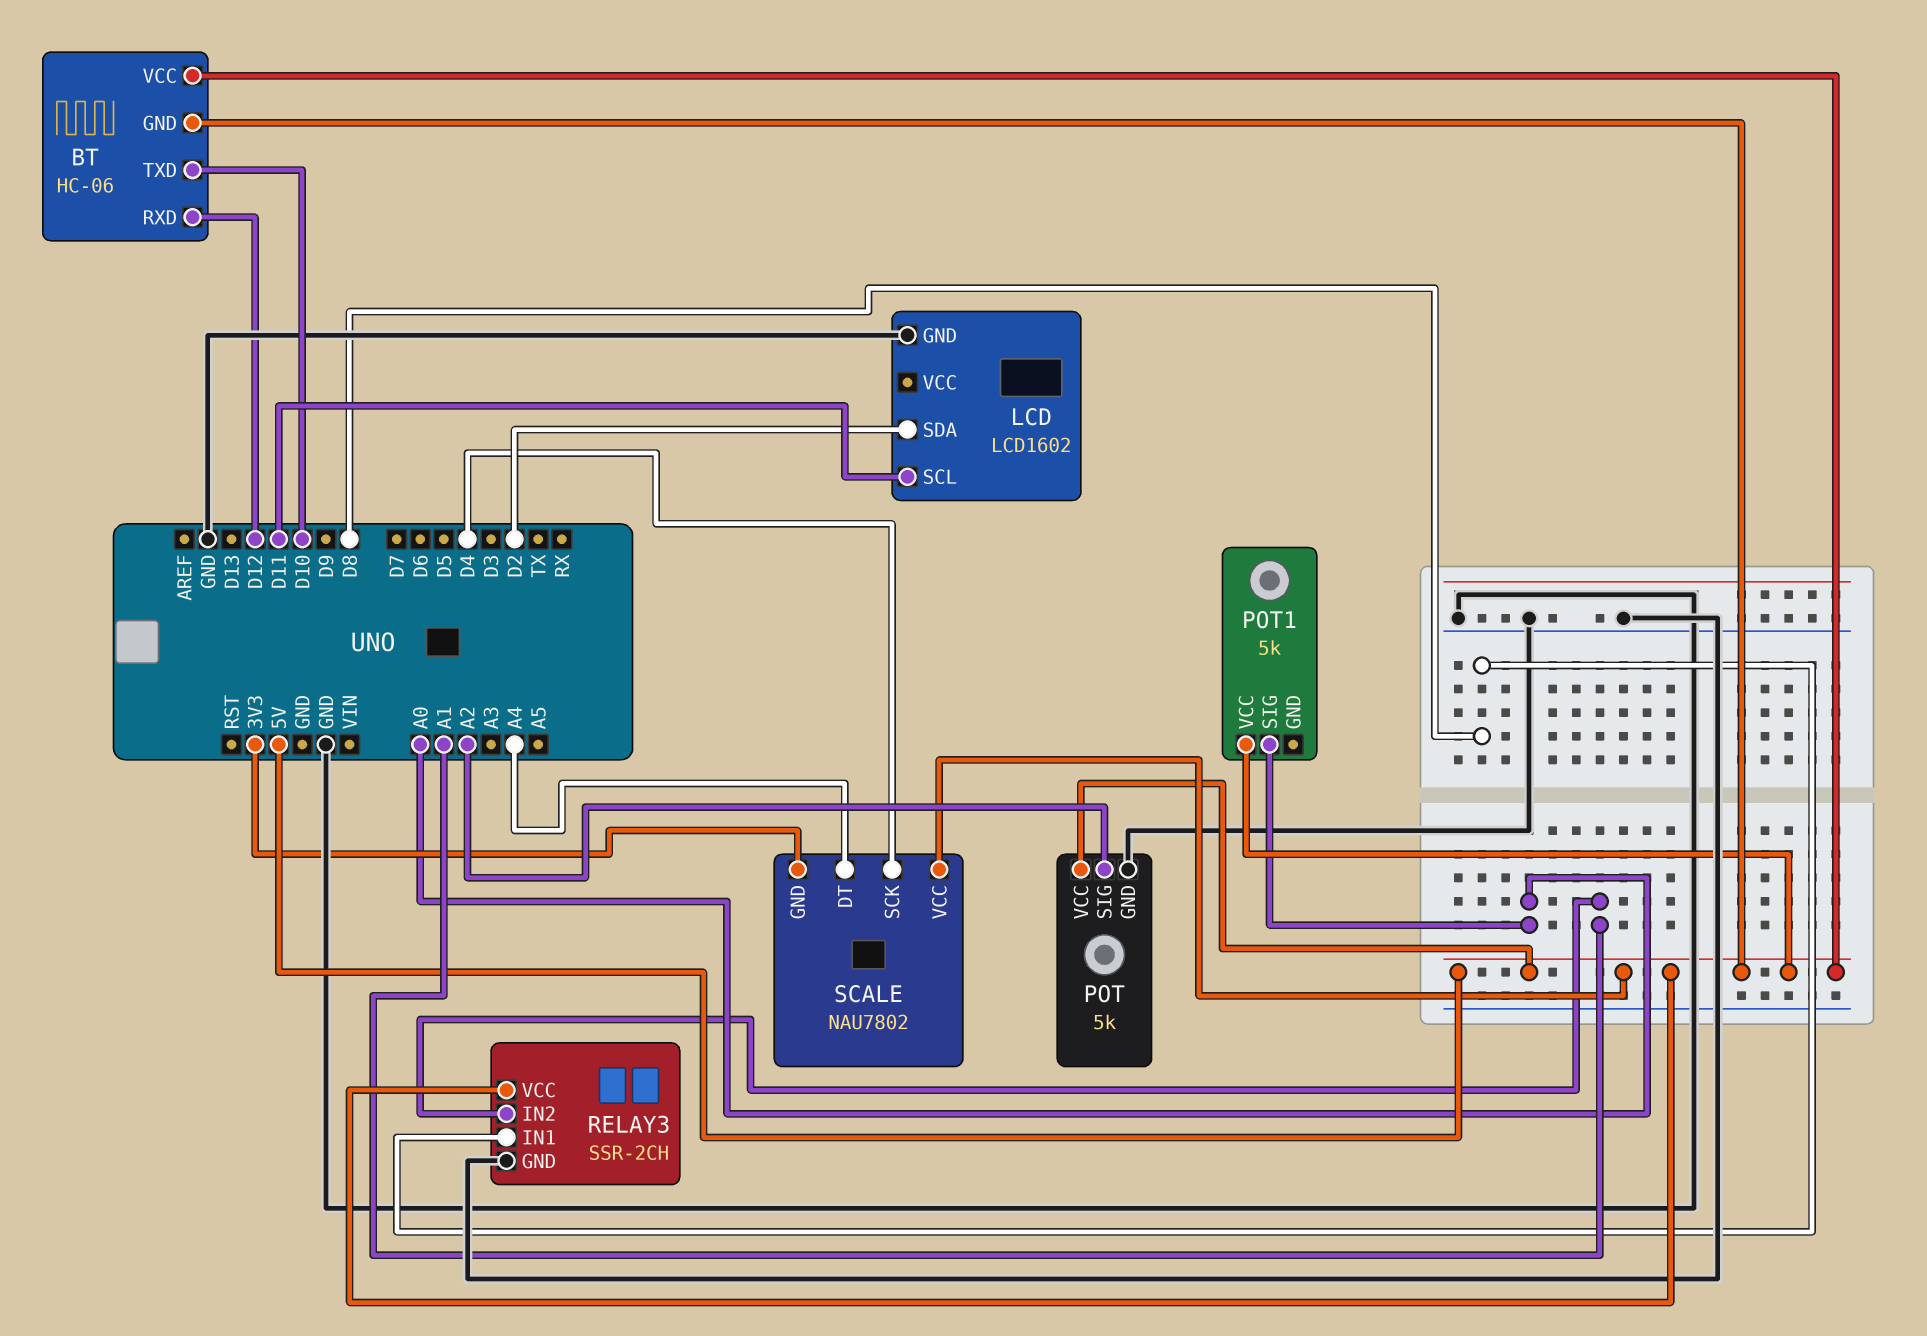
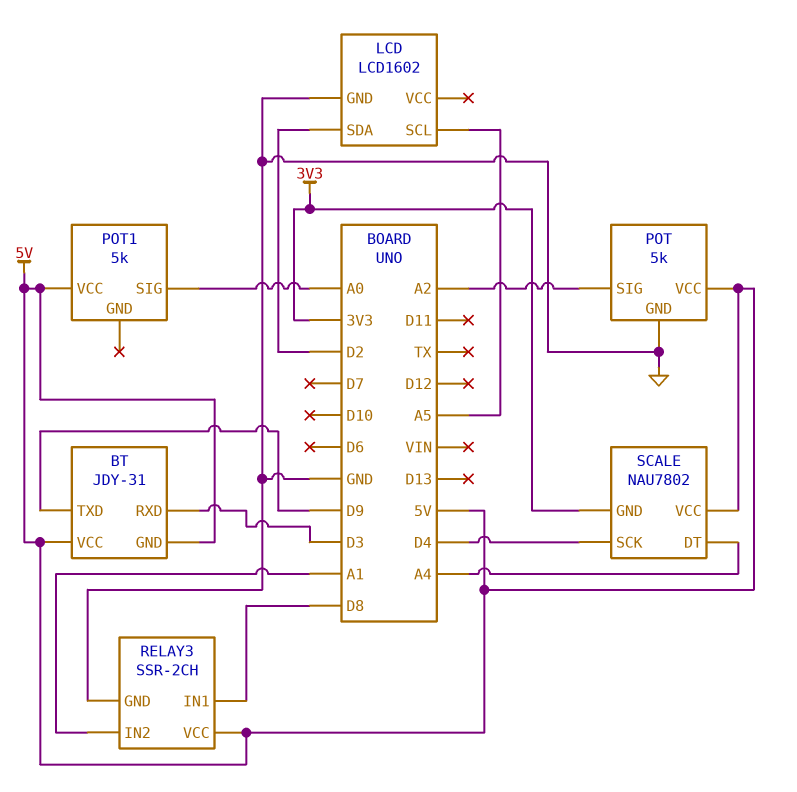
BT: HC-06 -> JDY-31
BT pin RXD: D12 -> D3
BT pin TXD: D10 -> D9
LCD pin SCL: D11 -> A5

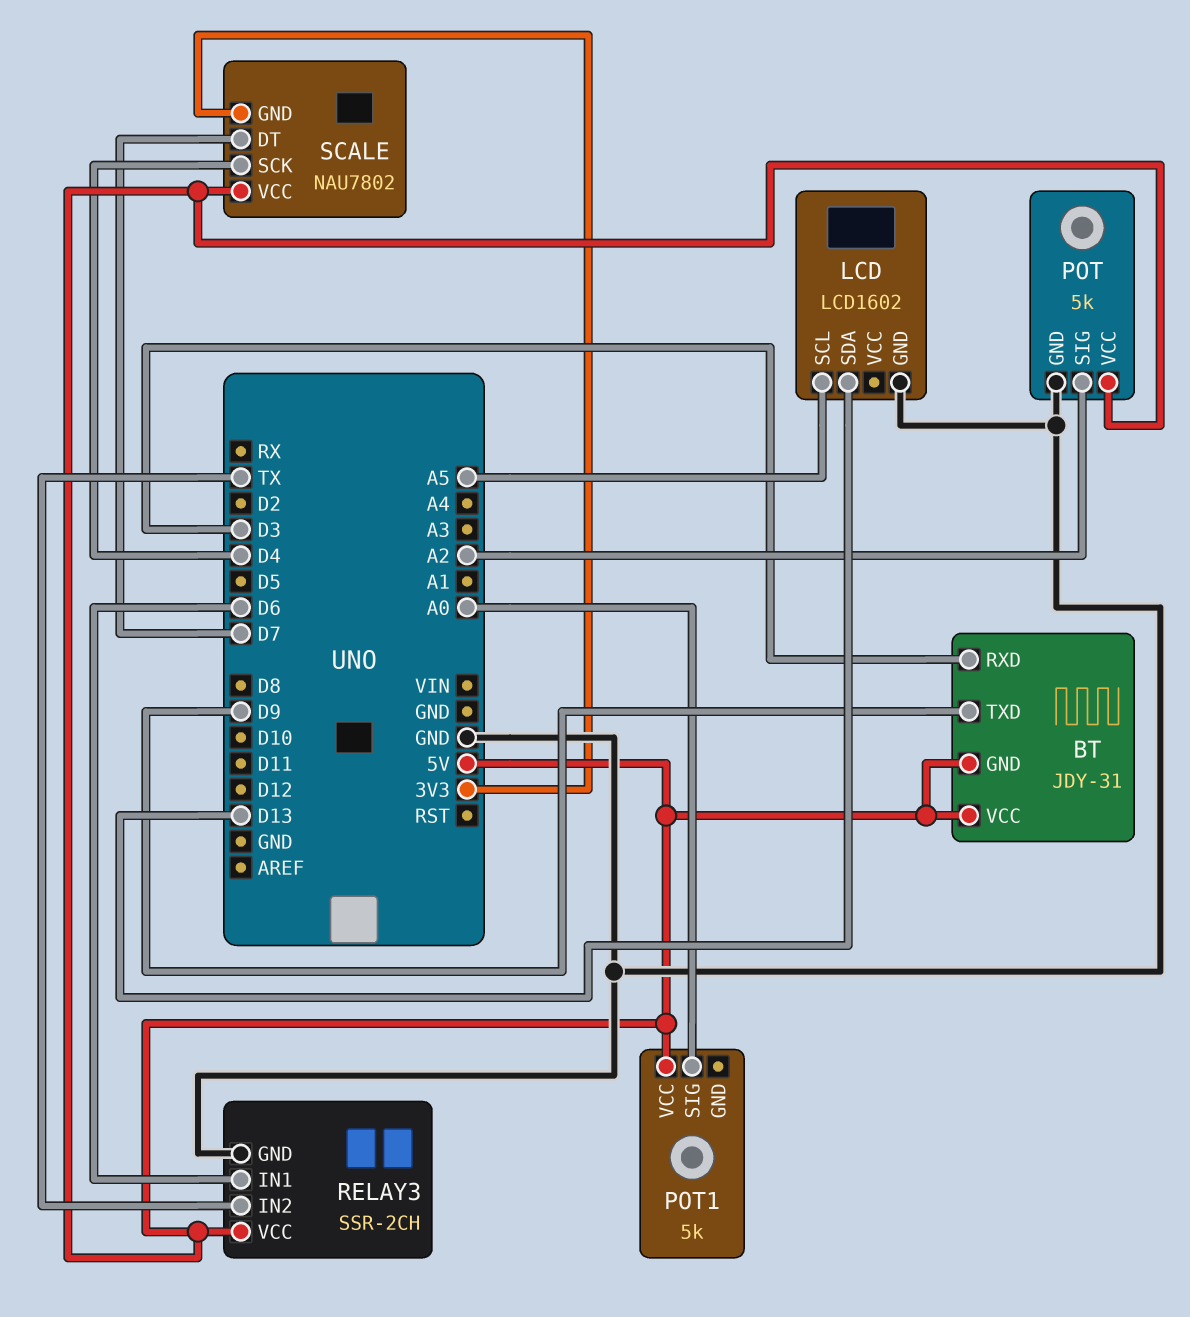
LCD pin SDA: D2 -> D13
RELAY3 pin IN1: D8 -> D6
RELAY3 pin IN2: A1 -> TX
SCALE pin DT: A4 -> D7

